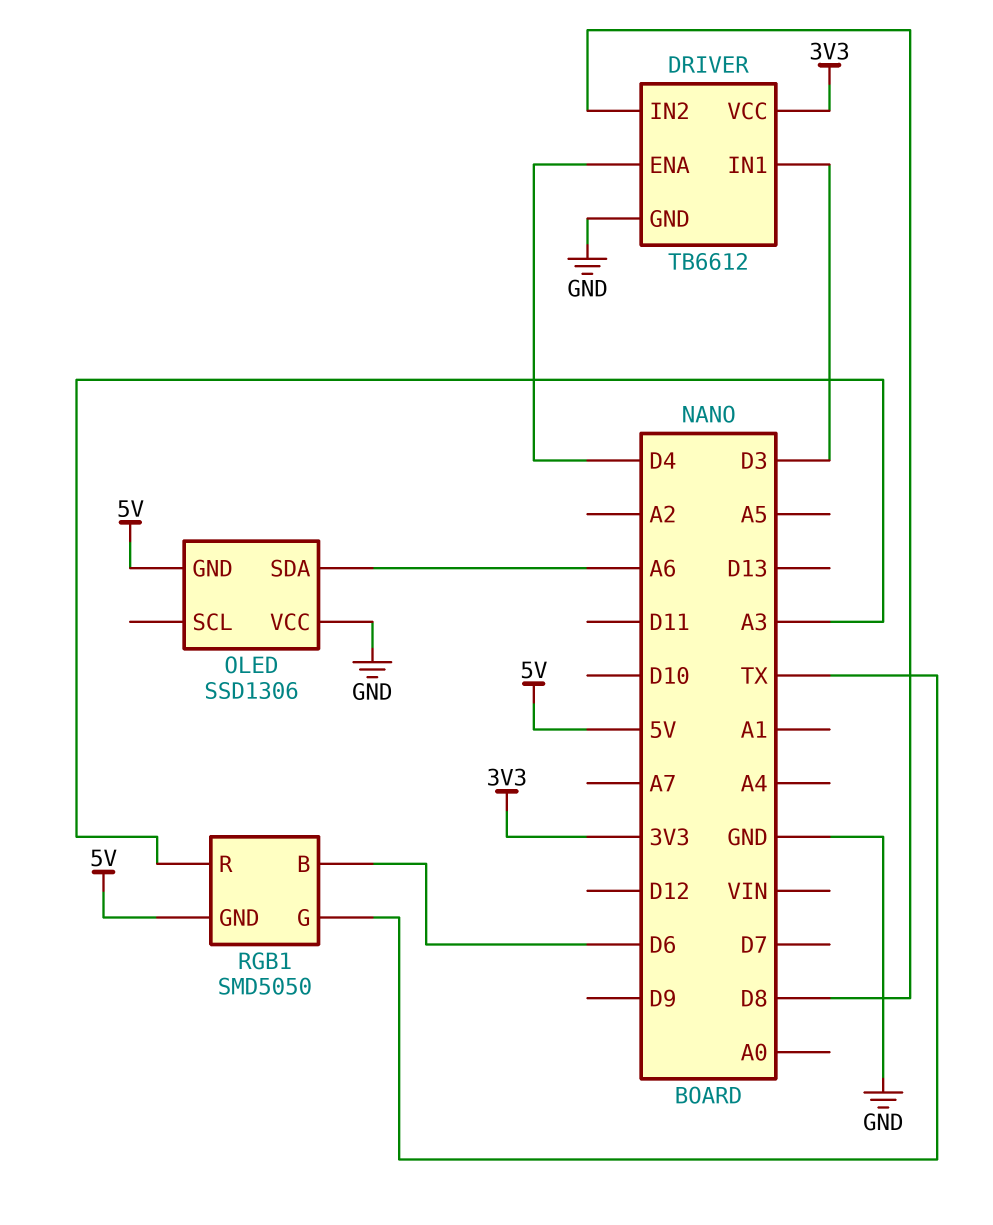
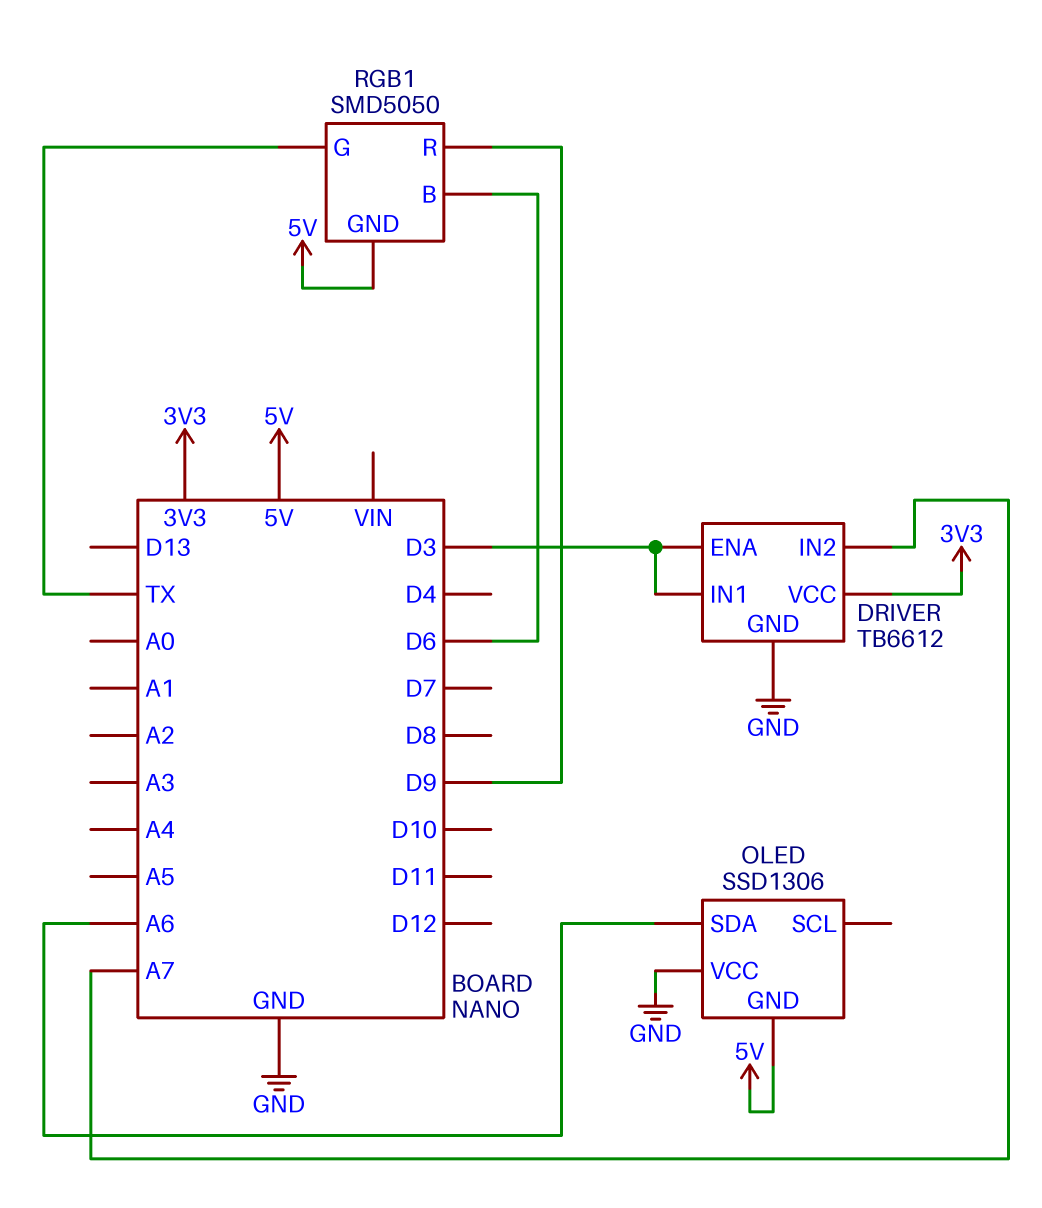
DRIVER pin ENA: D4 -> D3
DRIVER pin IN2: D8 -> A7
RGB1 pin R: A3 -> D9

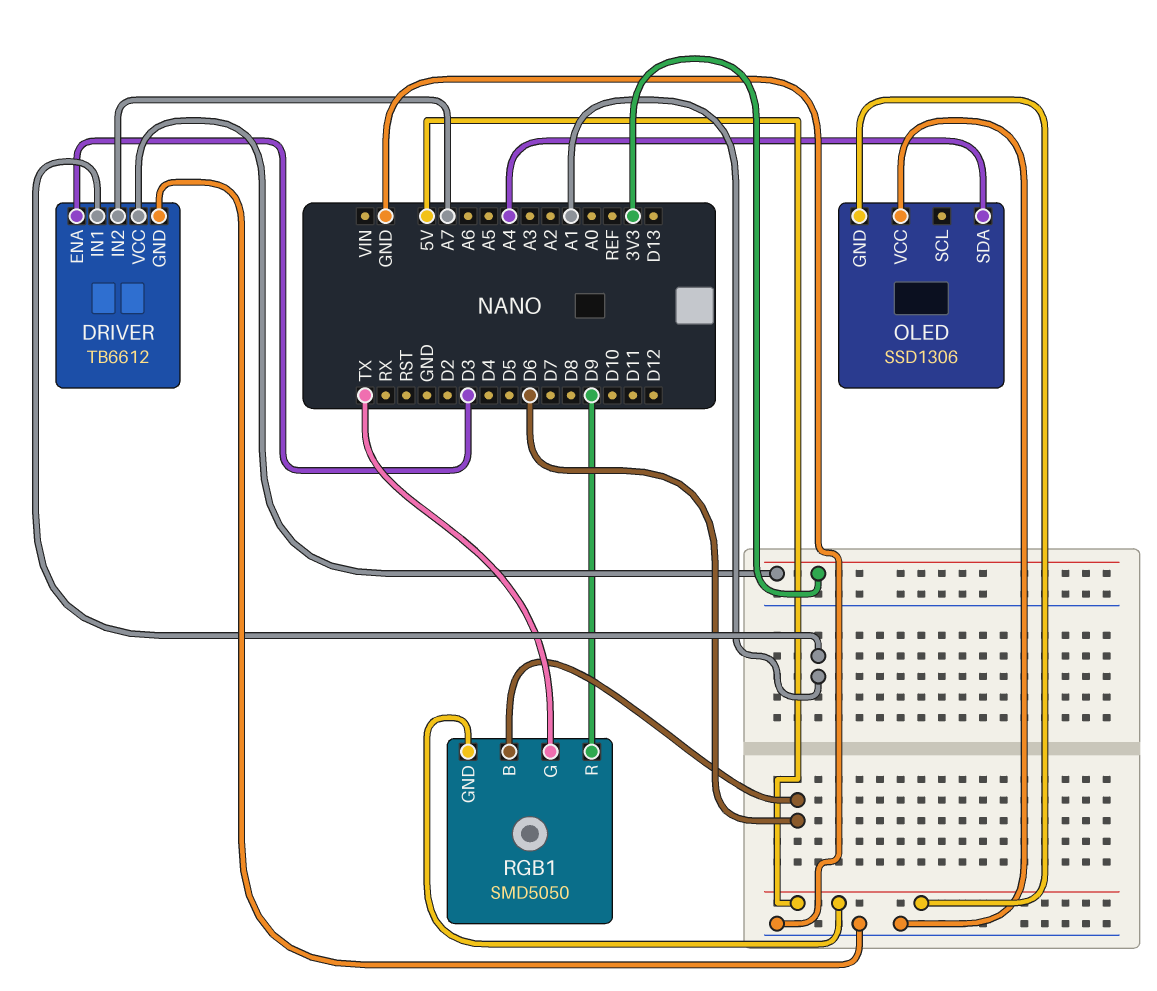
DRIVER pin IN1: D3 -> A1
OLED pin SDA: A6 -> A4

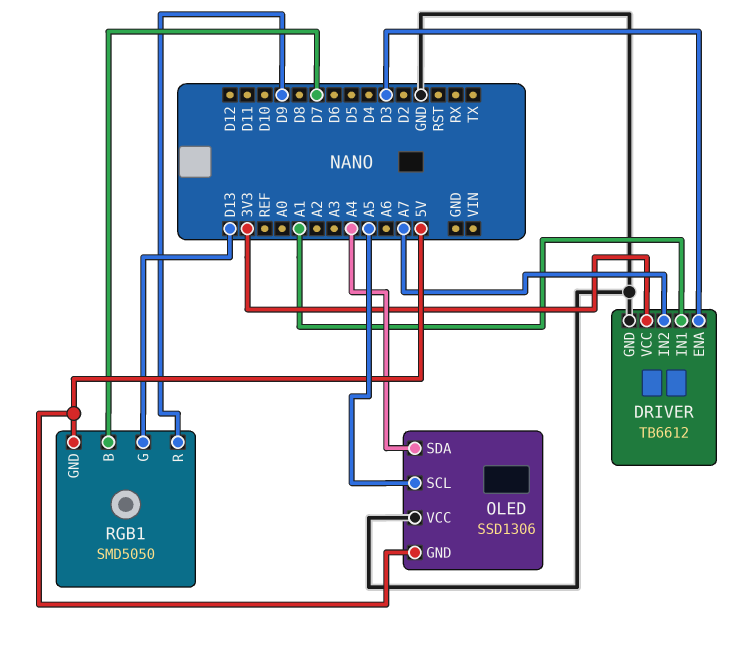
OLED pin SCL: none -> A5
RGB1 pin B: D6 -> D7
RGB1 pin G: TX -> D13

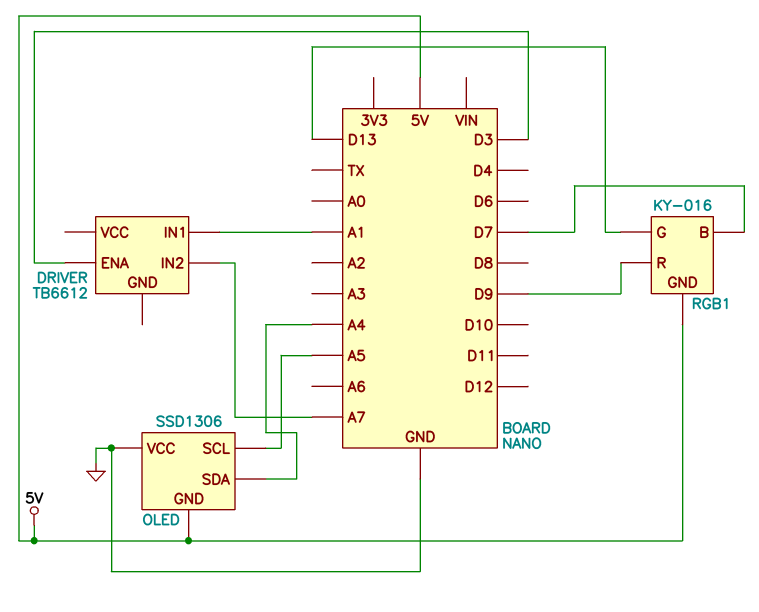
DRIVER pin GND: GND -> none
DRIVER pin VCC: 3V3 -> none
RGB1: SMD5050 -> KY-016

